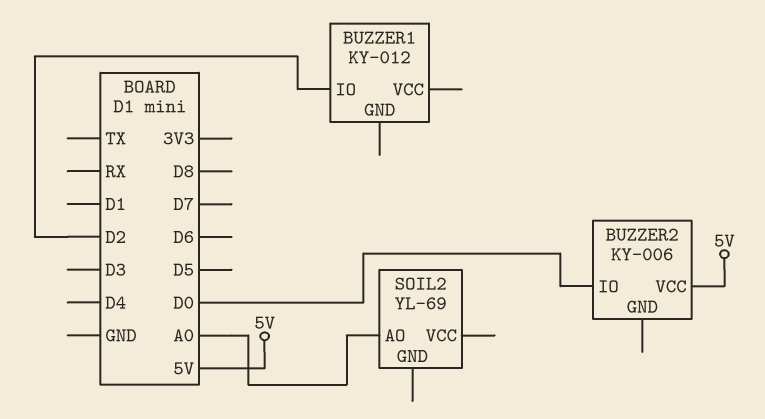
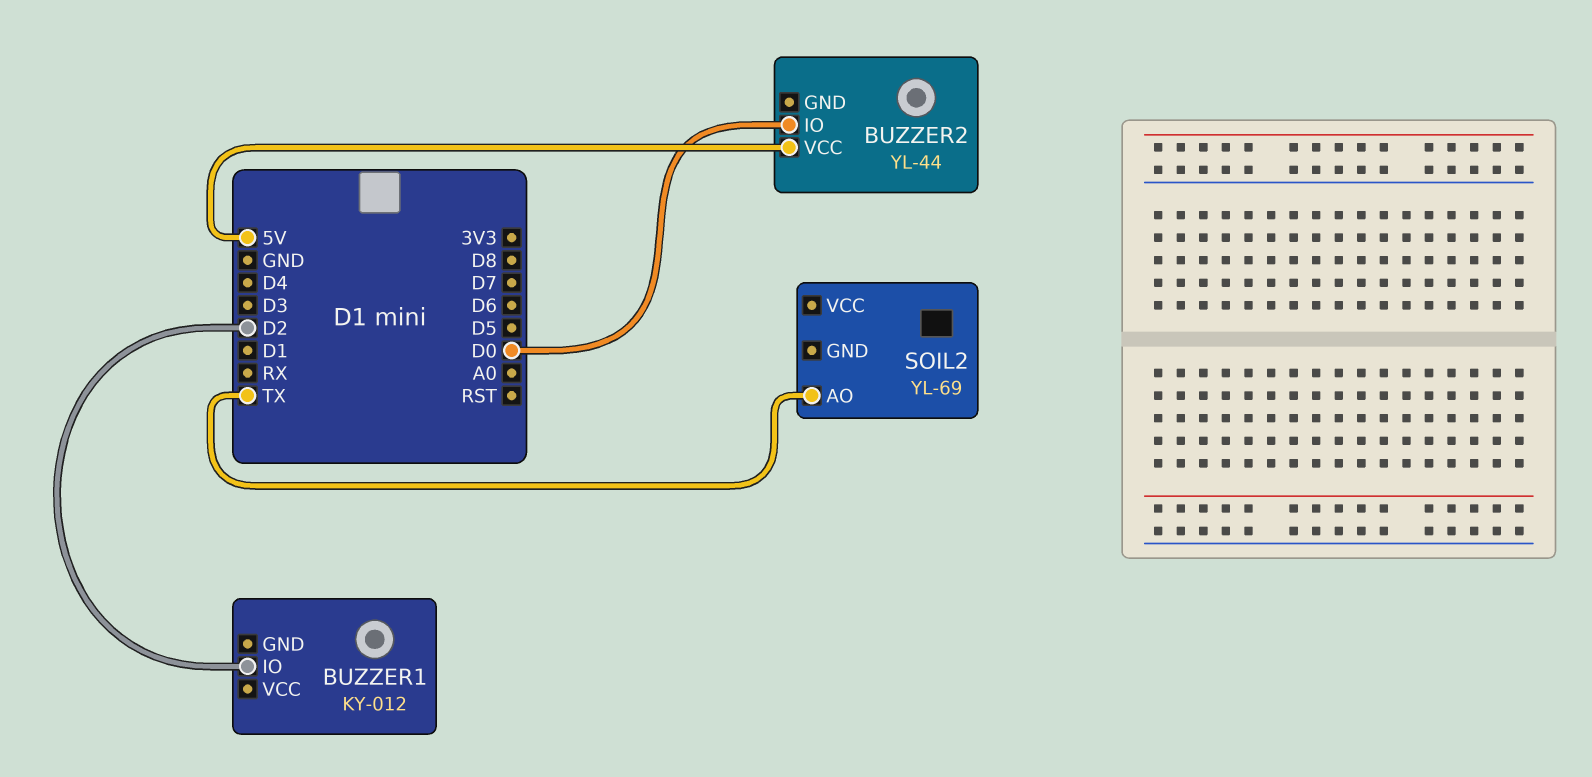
BUZZER2: KY-006 -> YL-44
SOIL2 pin AO: A0 -> TX

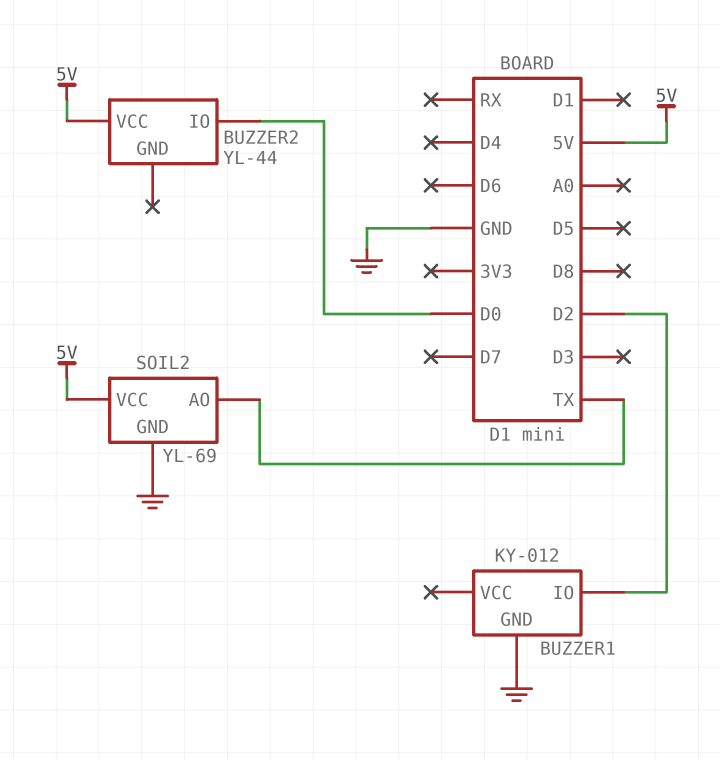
BUZZER1 pin GND: none -> GND
SOIL2 pin GND: none -> GND
SOIL2 pin VCC: none -> 5V

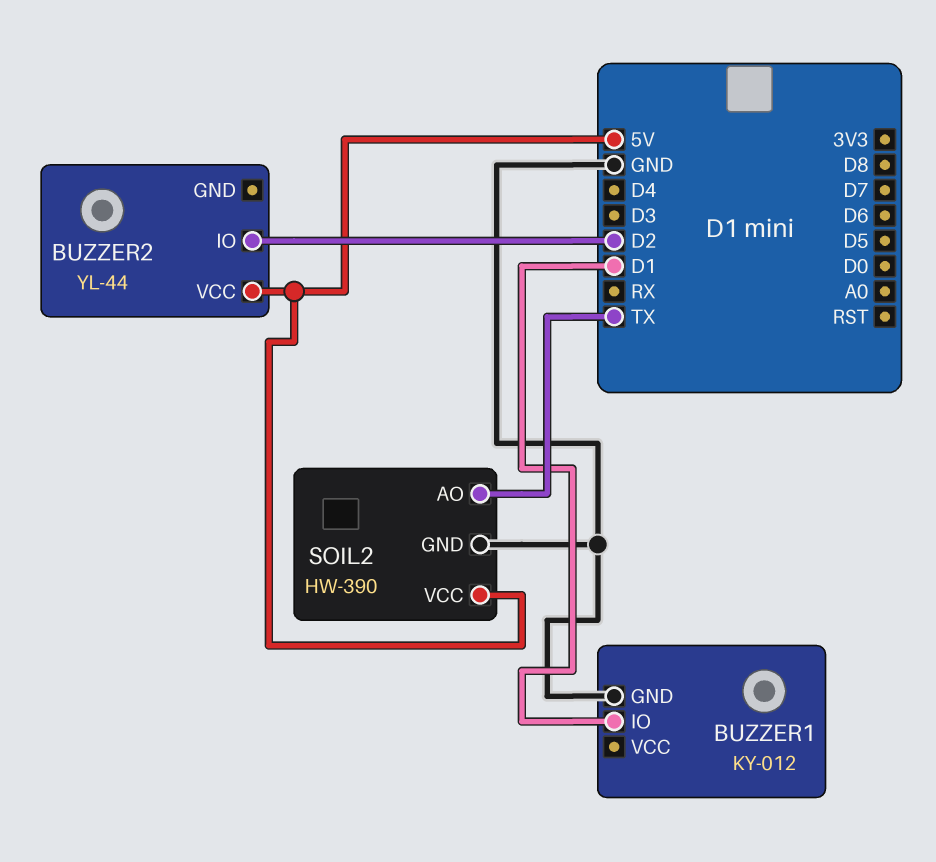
BUZZER1 pin IO: D2 -> D1
BUZZER2 pin IO: D0 -> D2
SOIL2: YL-69 -> HW-390

